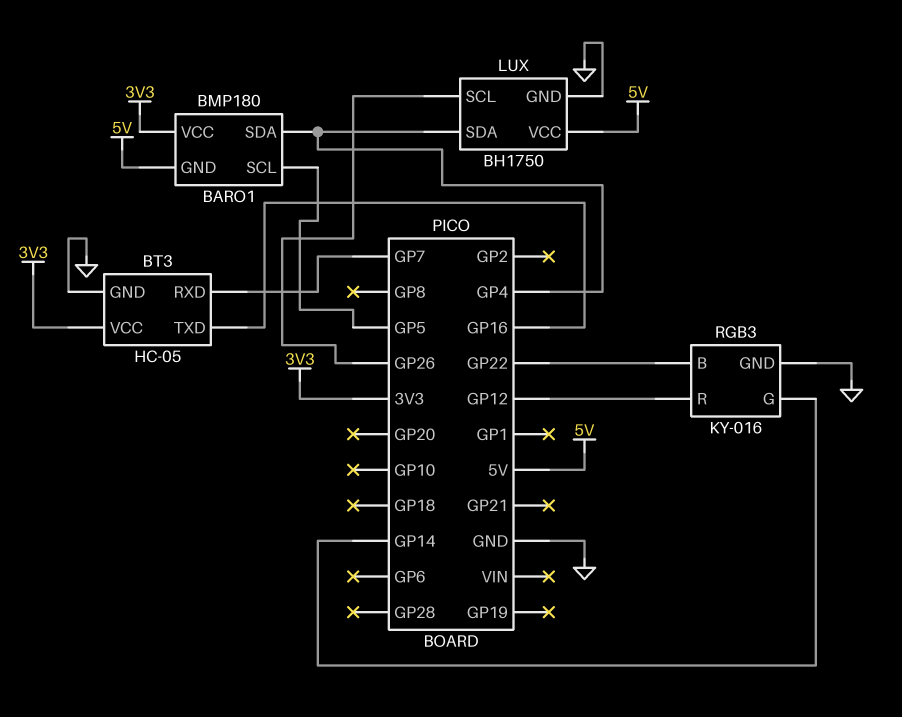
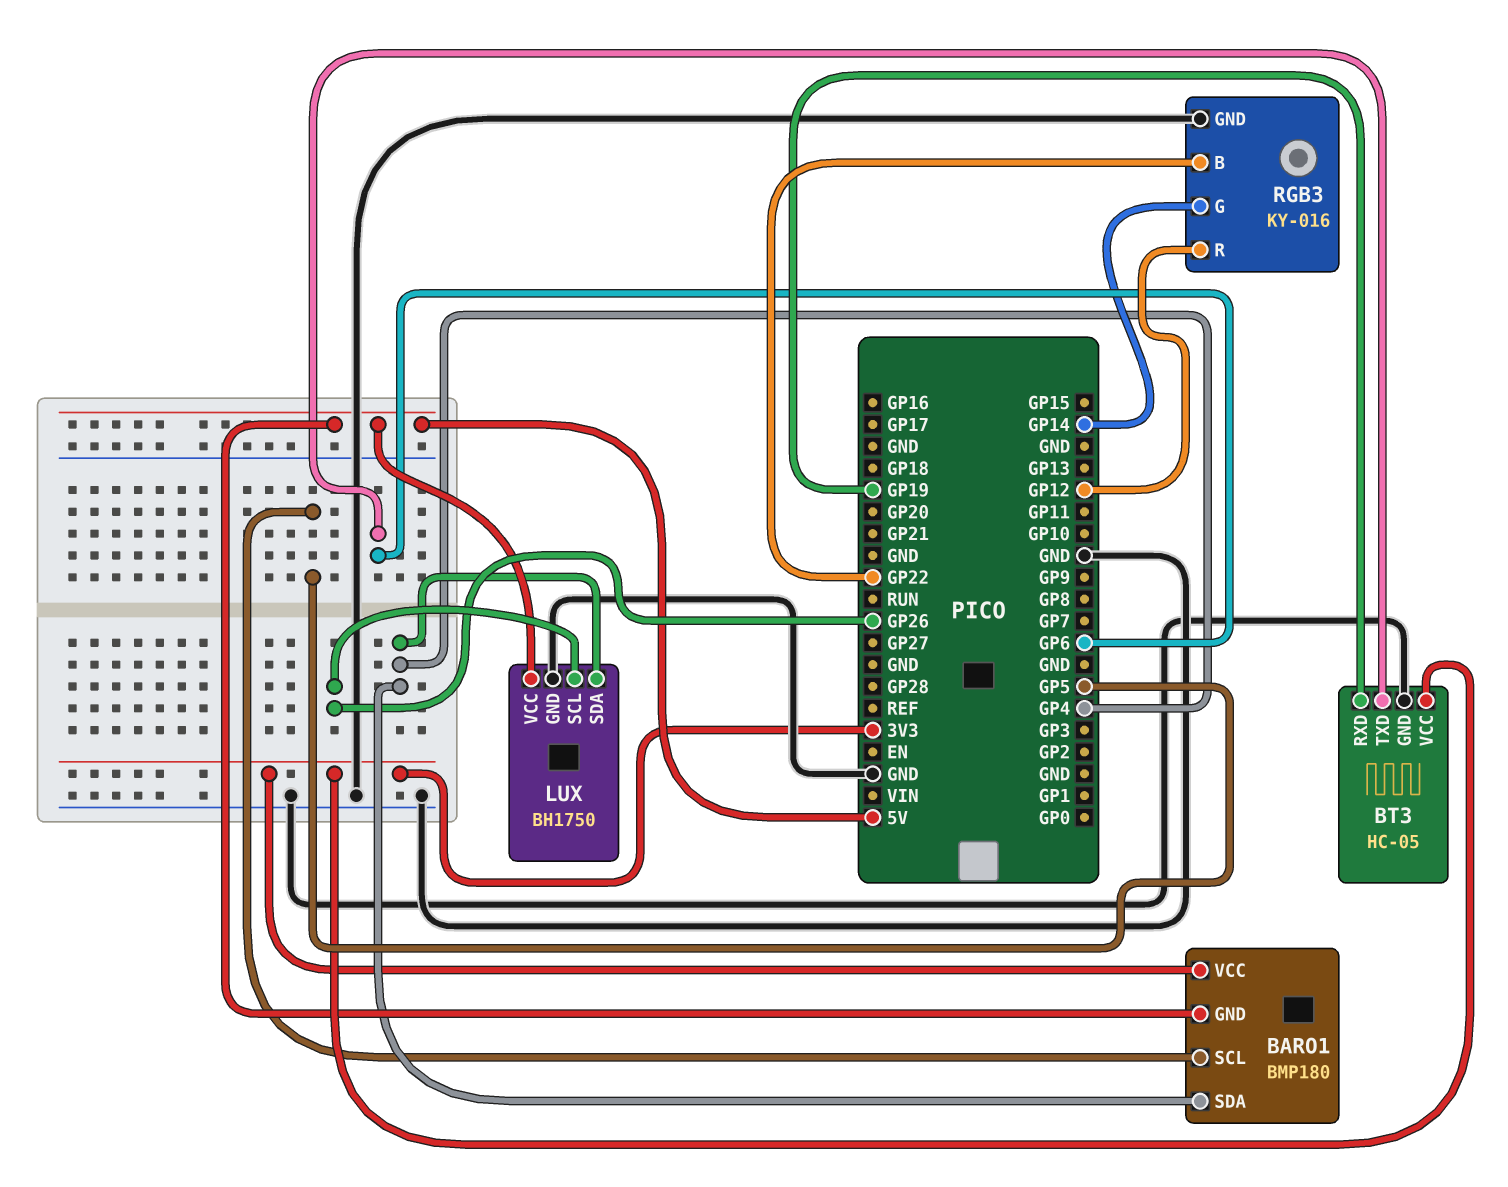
BT3 pin RXD: GP7 -> GP19
BT3 pin TXD: GP16 -> GP6

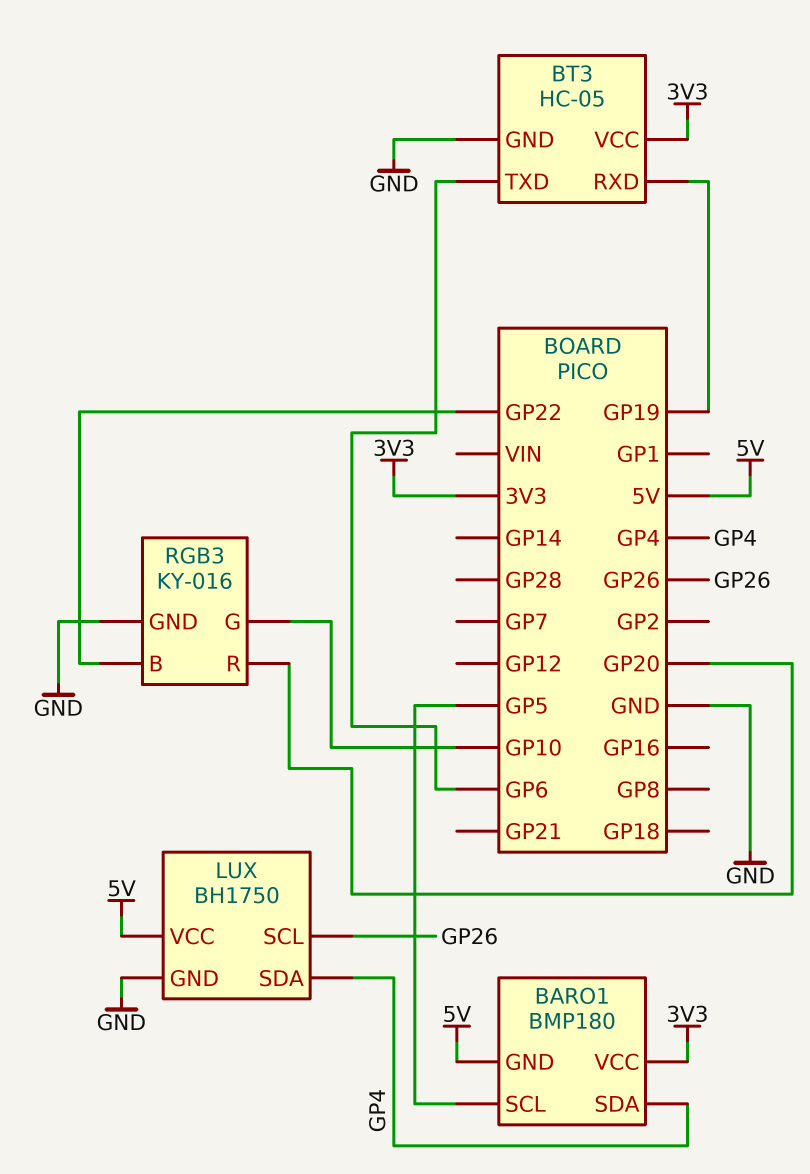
RGB3 pin G: GP14 -> GP10
RGB3 pin R: GP12 -> GP20

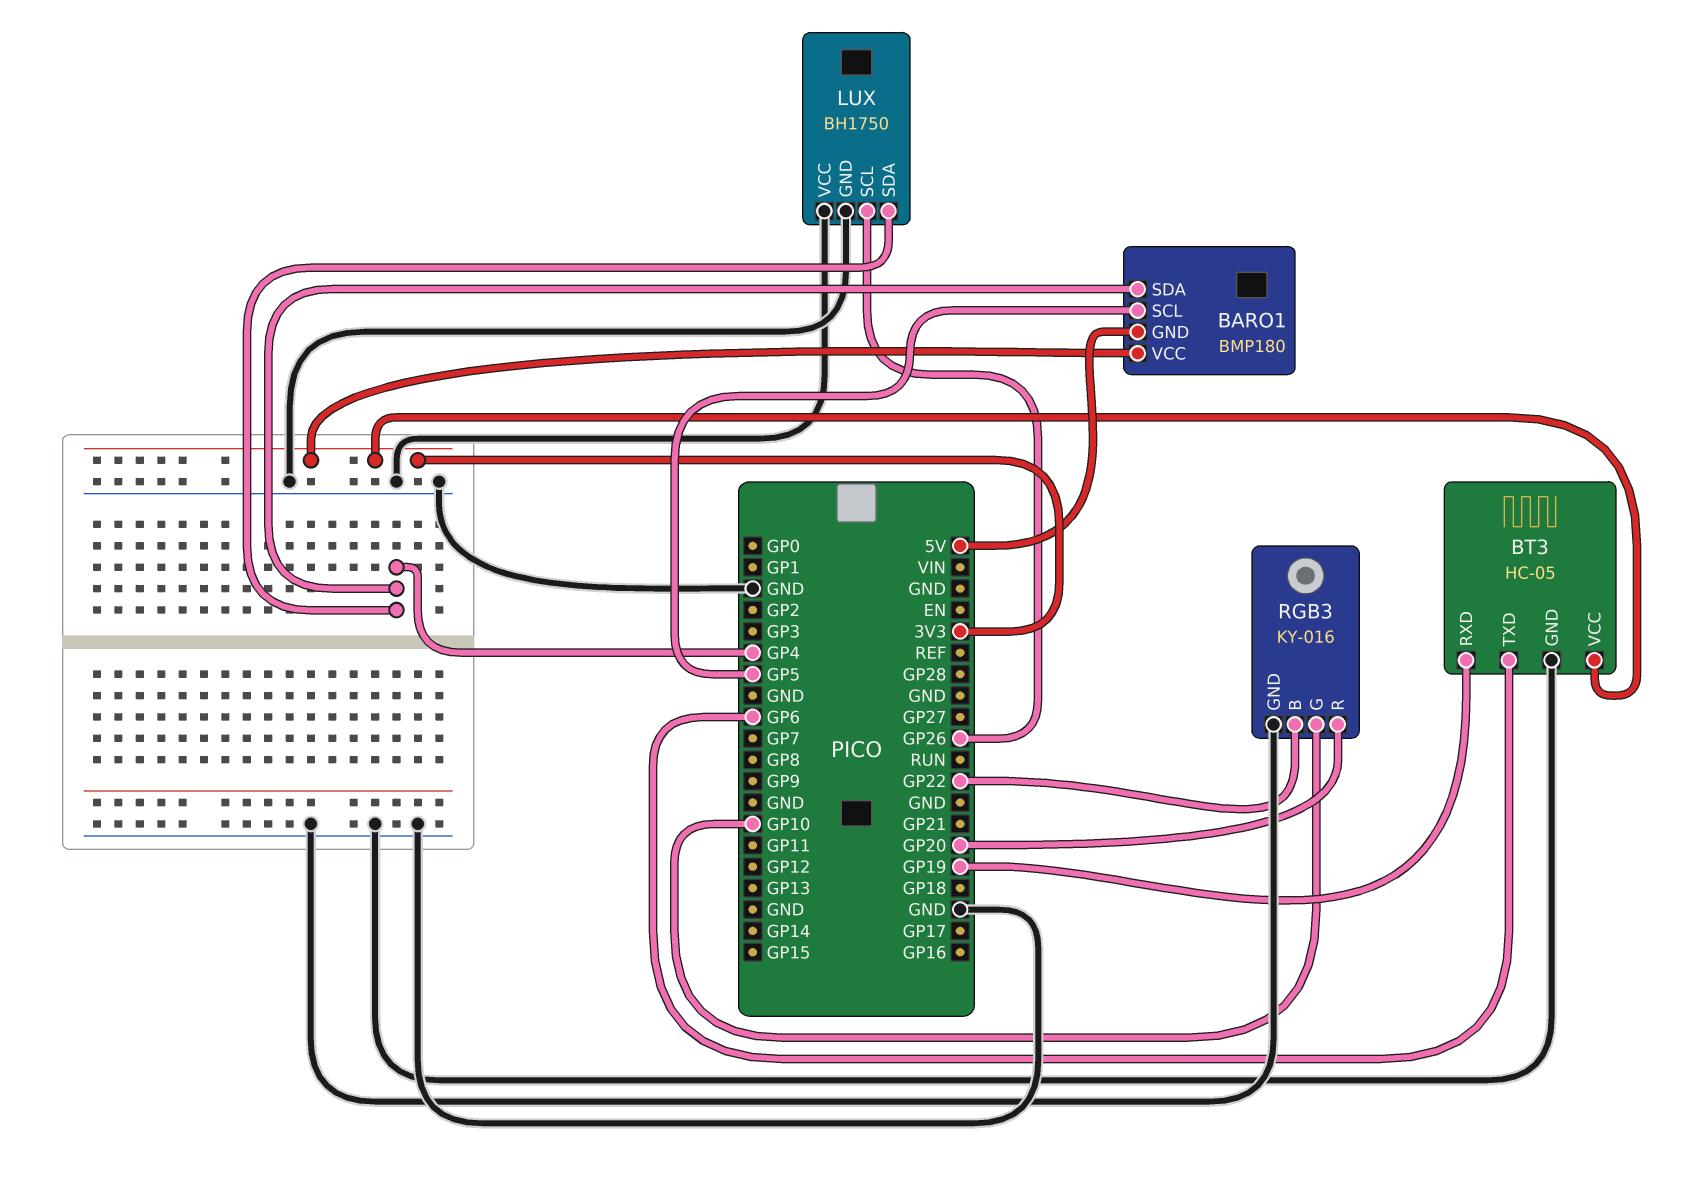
LUX pin VCC: 5V -> GND

